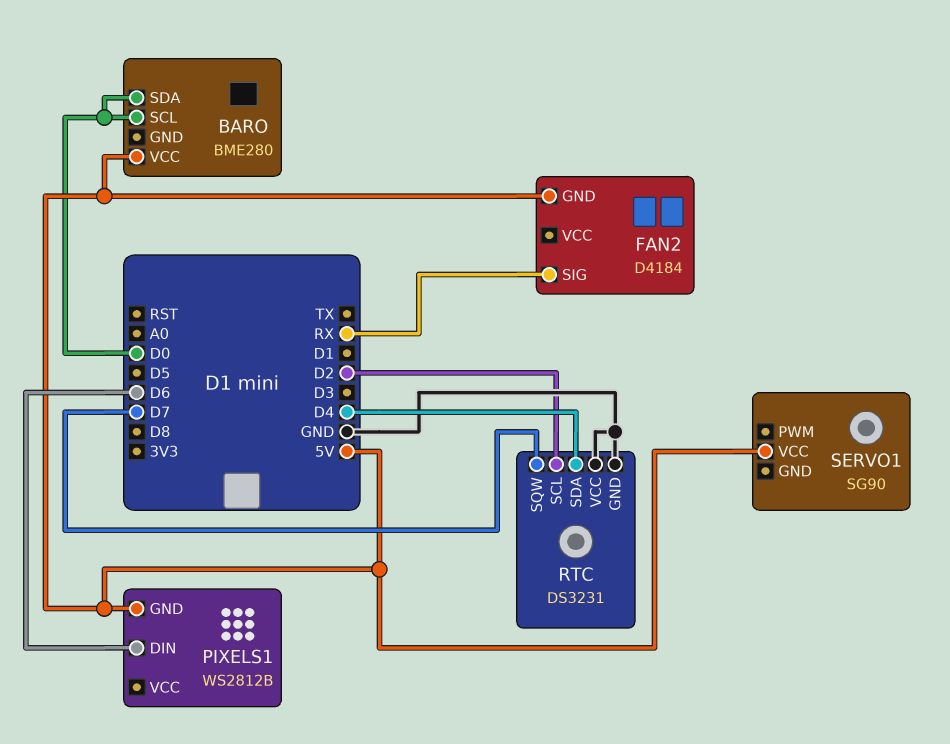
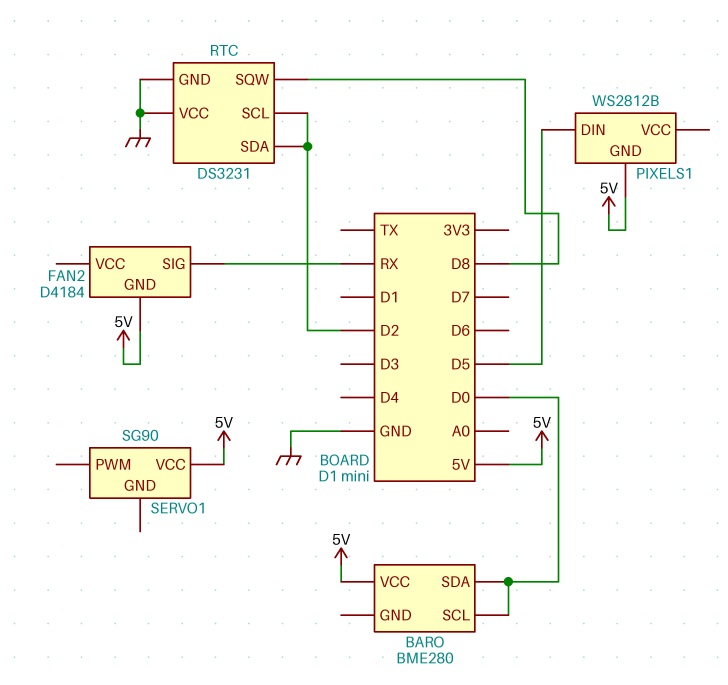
PIXELS1 pin DIN: D6 -> D5
RTC pin SDA: D4 -> D2
RTC pin SQW: D7 -> D8

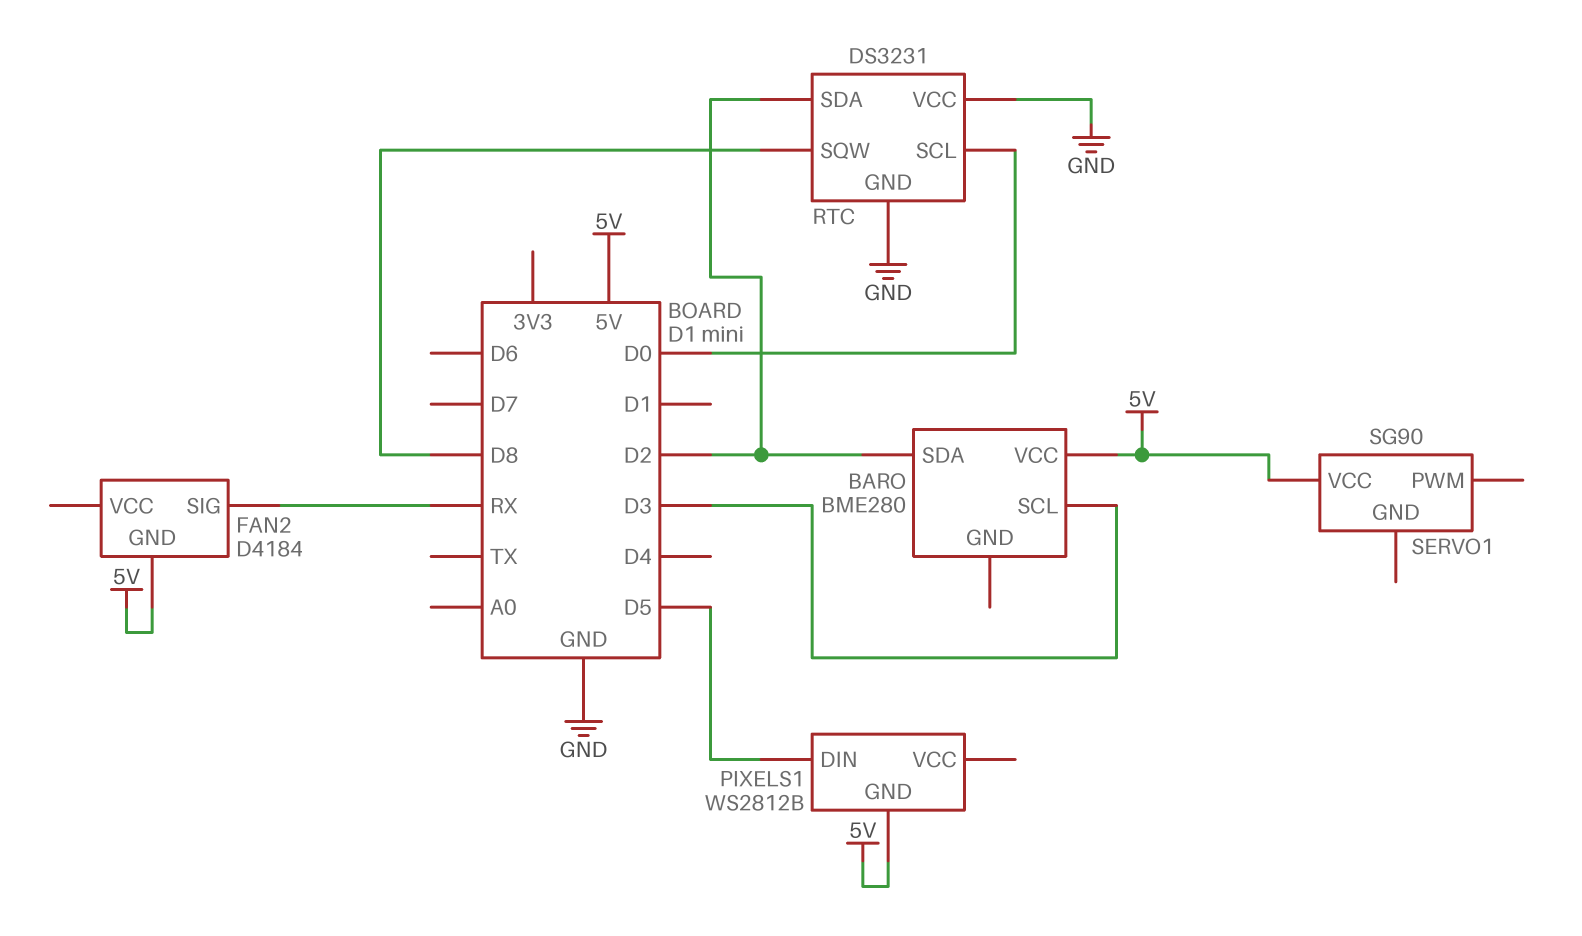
BARO pin SCL: D0 -> D3
BARO pin SDA: D0 -> D2
RTC pin SCL: D2 -> D0

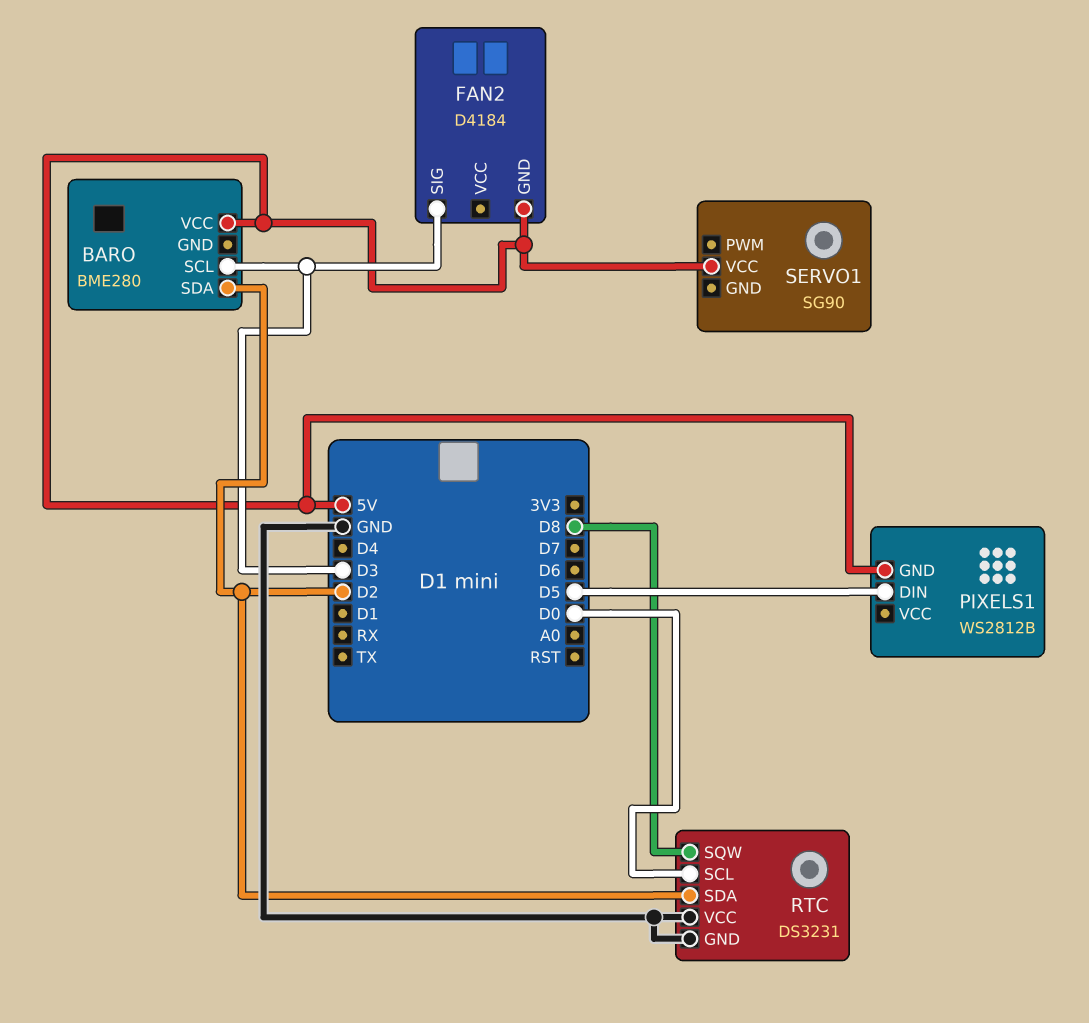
FAN2 pin SIG: RX -> D3

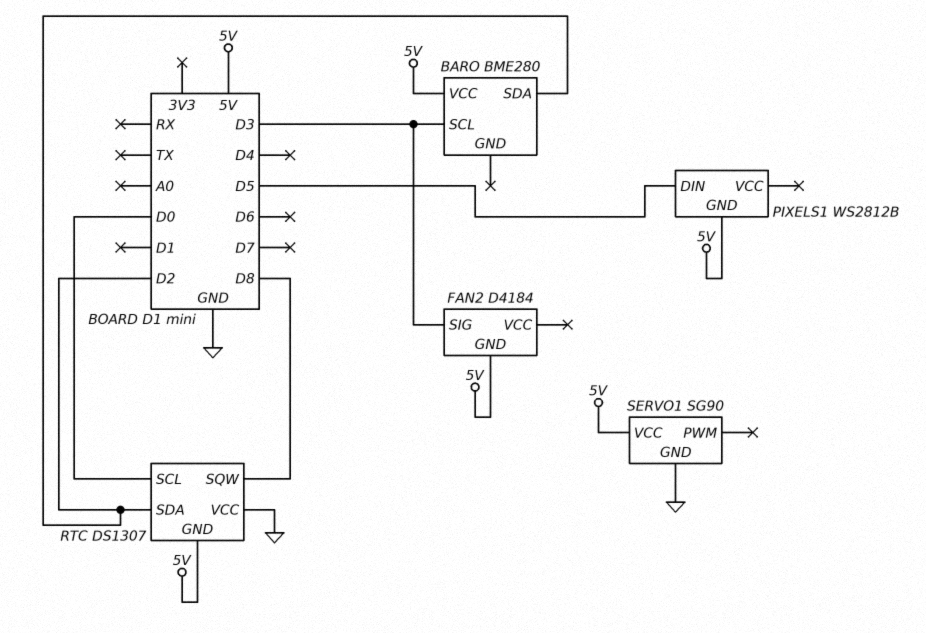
RTC: DS3231 -> DS1307
RTC pin GND: GND -> 5V
SERVO1 pin GND: none -> GND

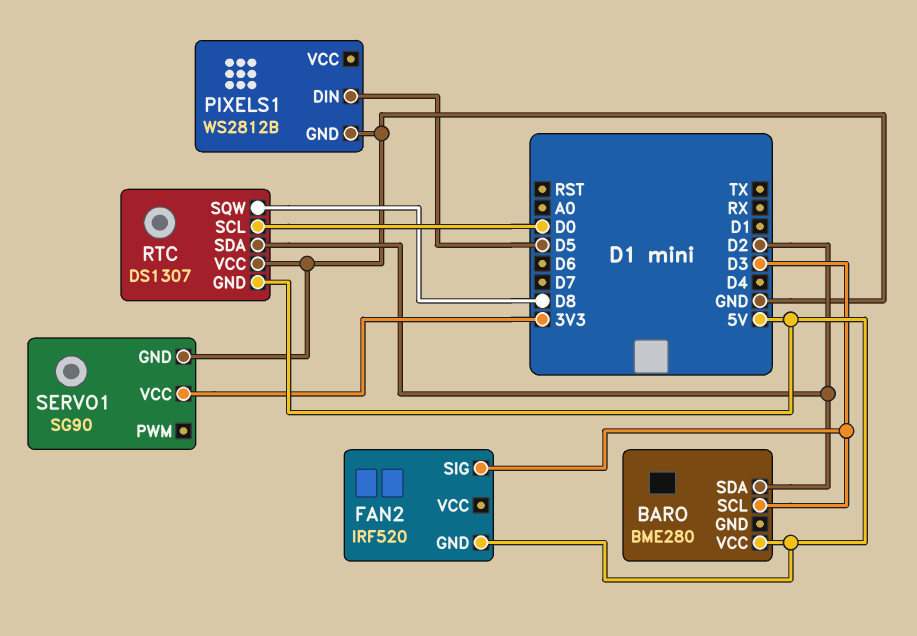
FAN2: D4184 -> IRF520
PIXELS1 pin GND: 5V -> GND
SERVO1 pin VCC: 5V -> 3V3

